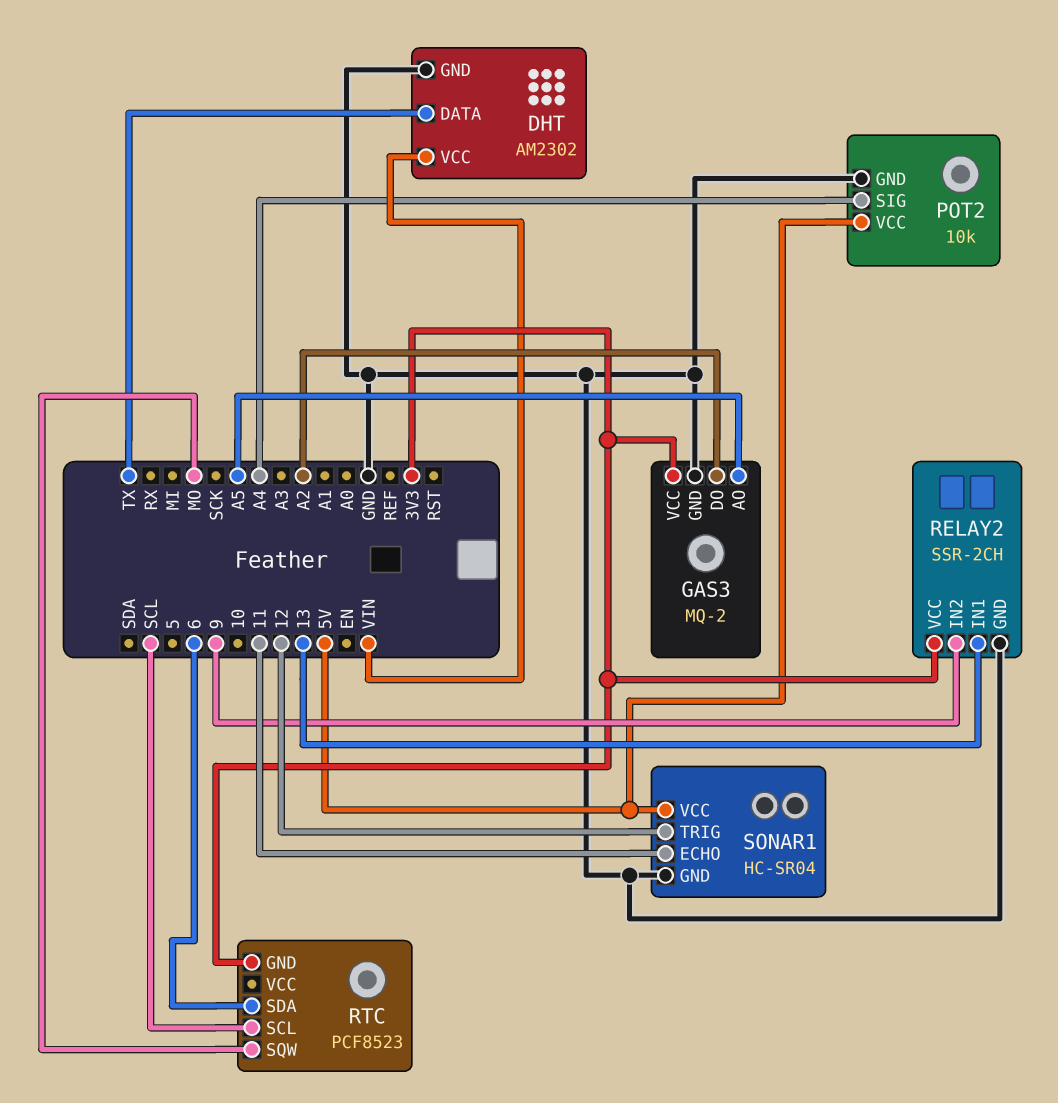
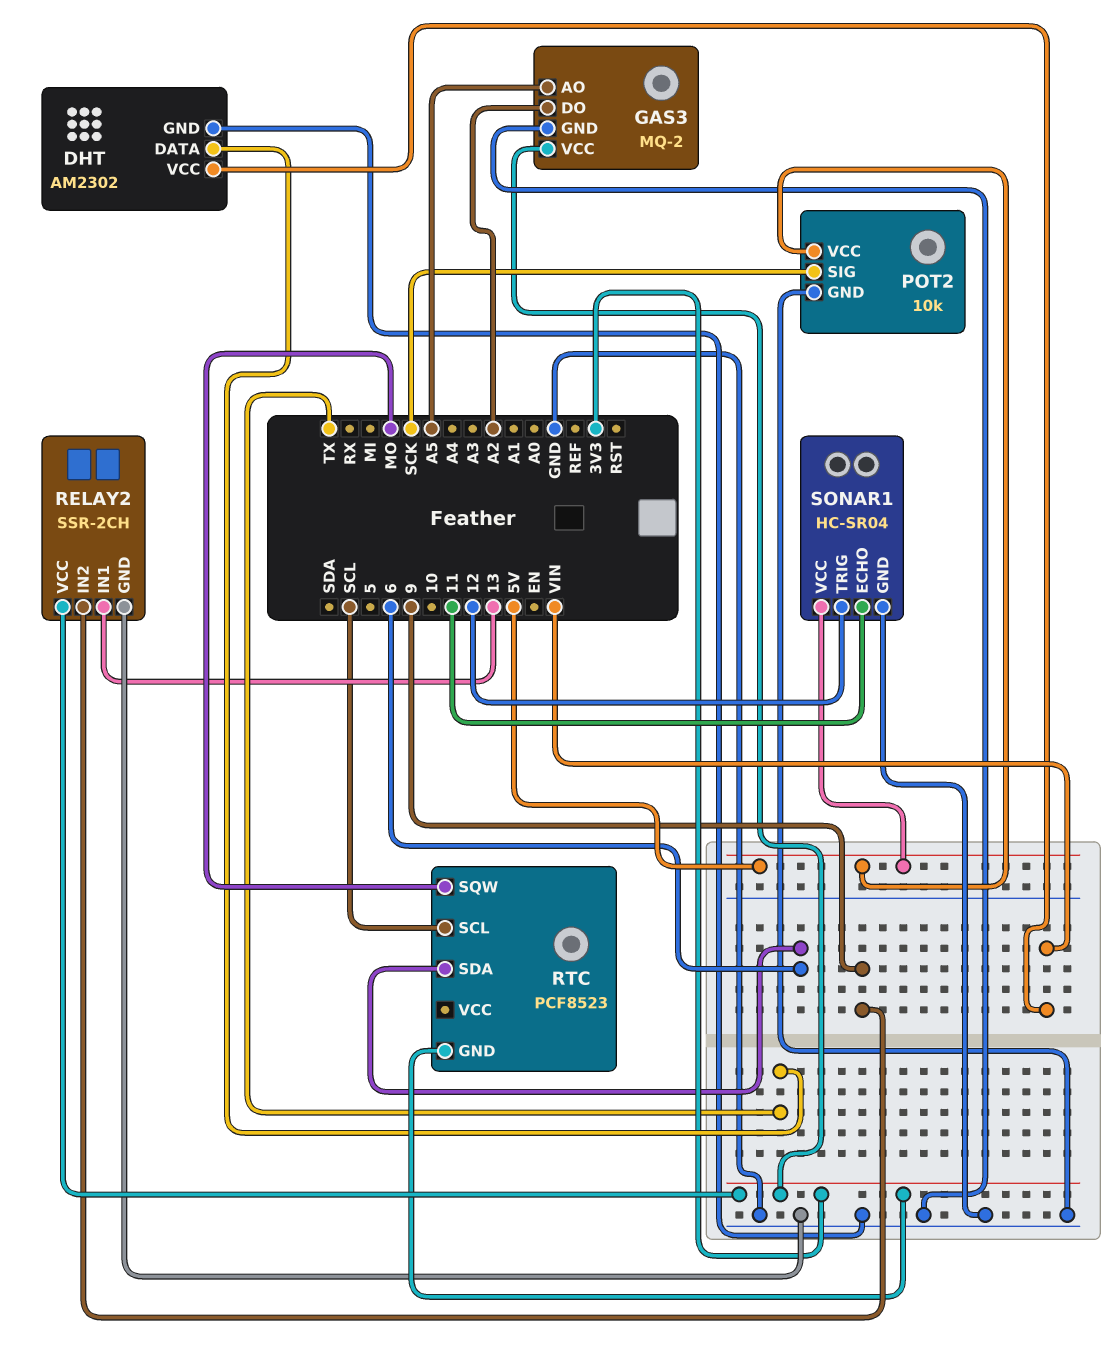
POT2 pin SIG: A4 -> SCK

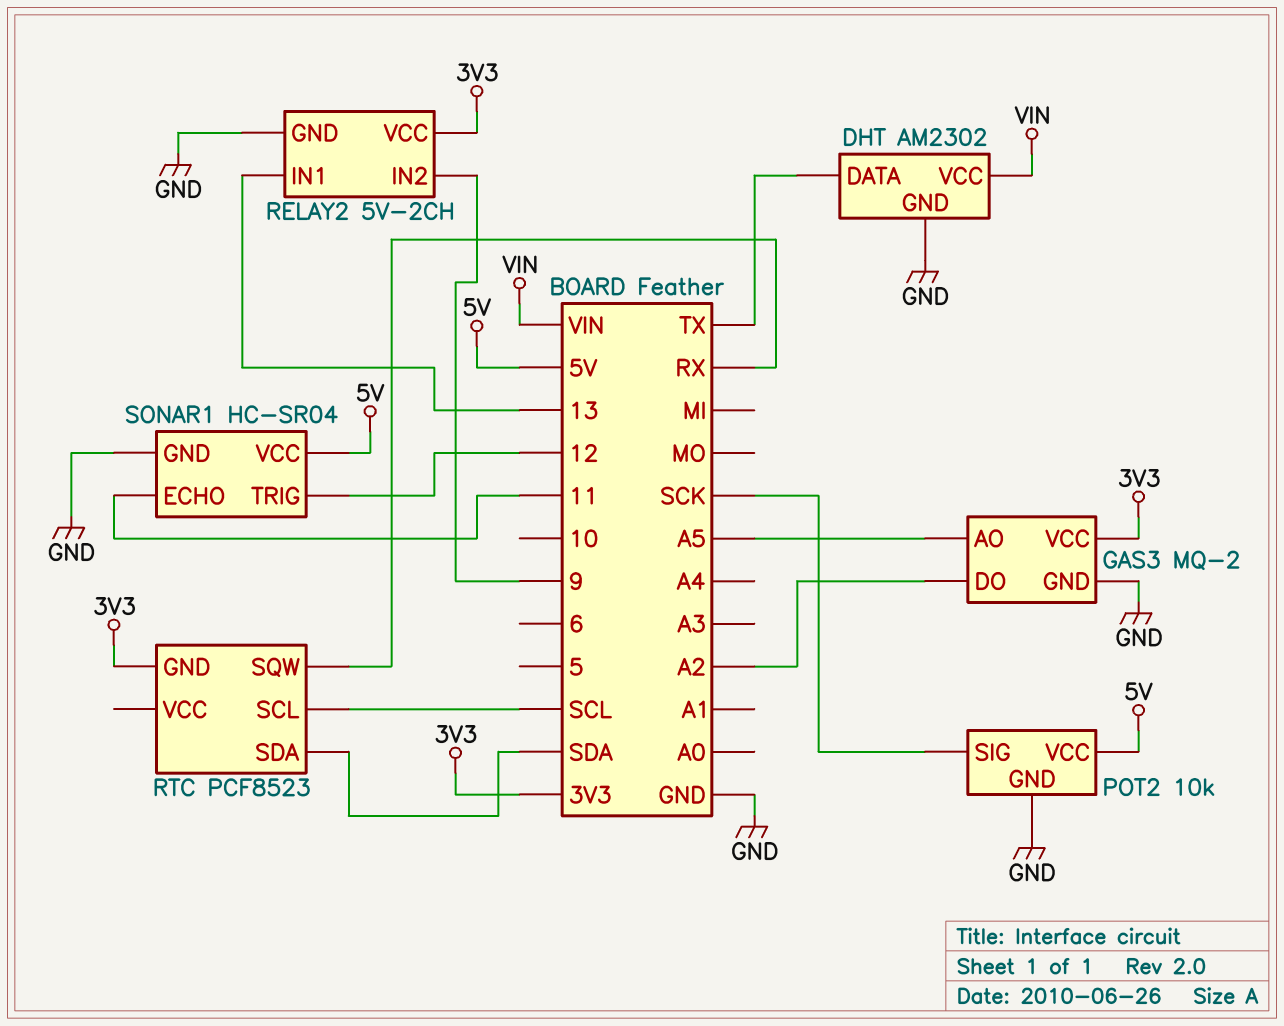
RELAY2: SSR-2CH -> 5V-2CH
RTC pin SDA: 6 -> SDA
RTC pin SQW: MO -> RX

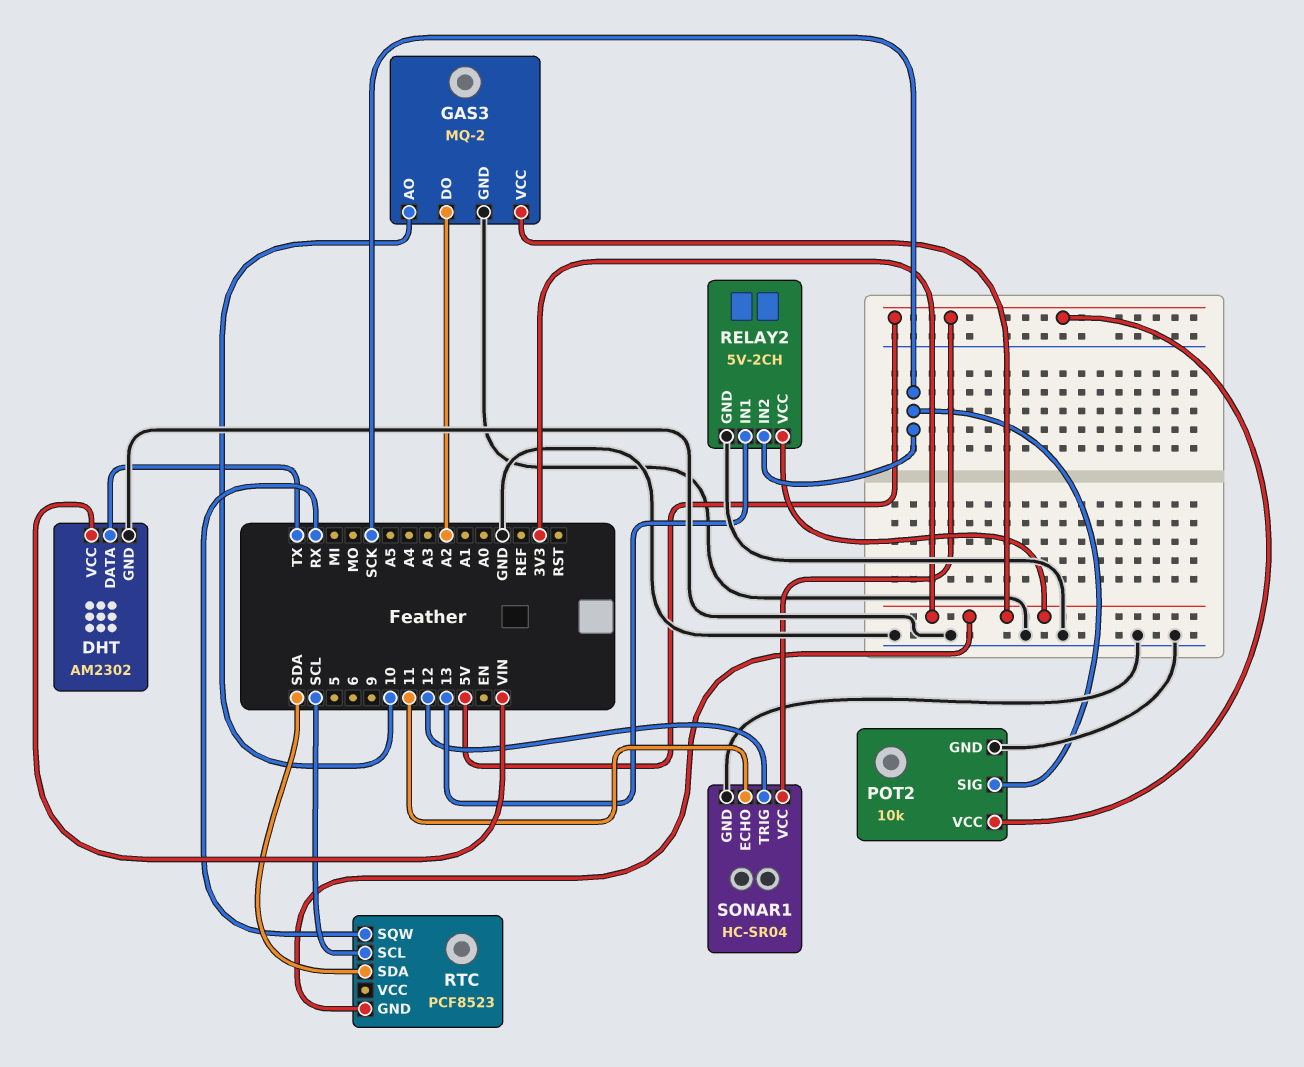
GAS3 pin AO: A5 -> 10
RELAY2 pin IN2: 9 -> SCK

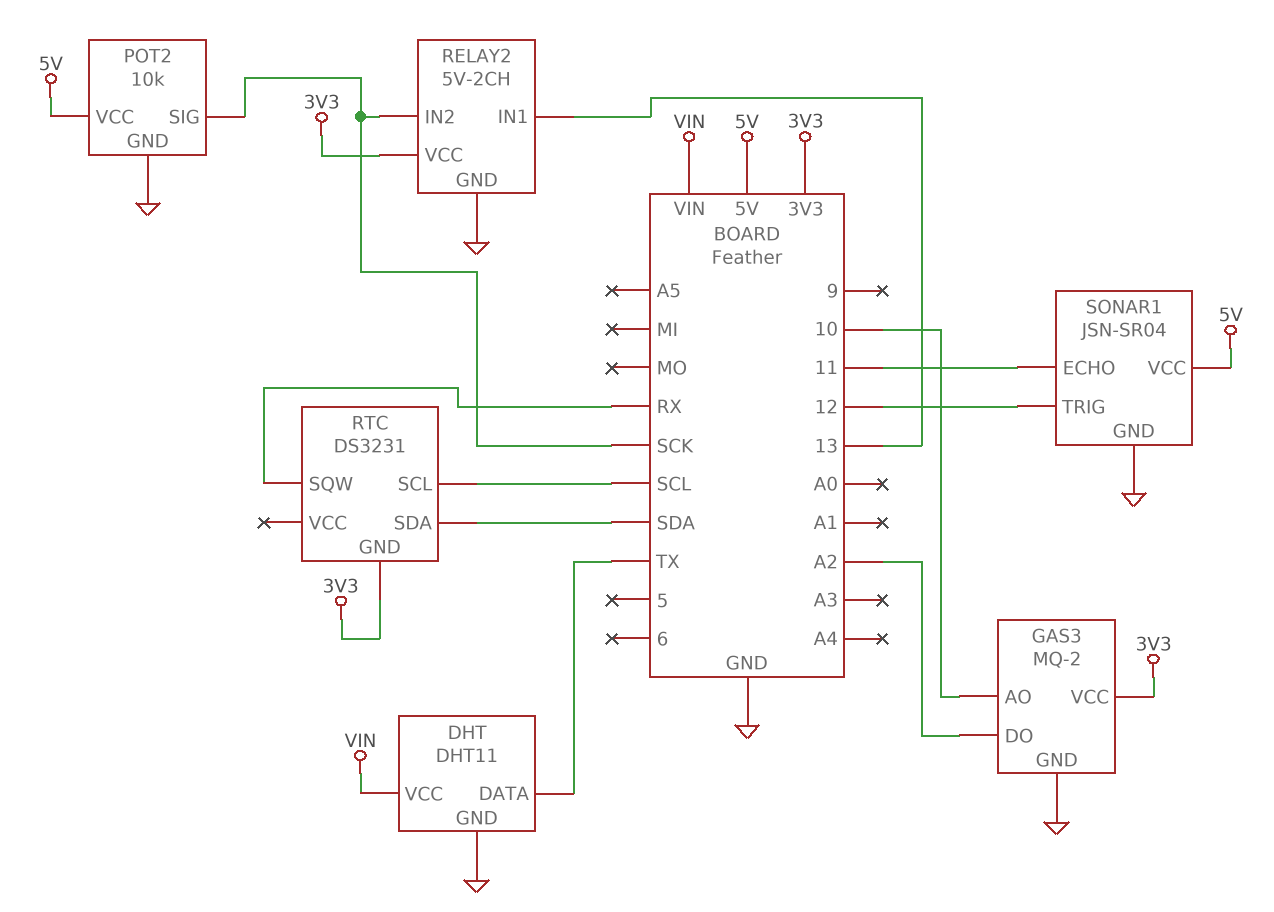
DHT: AM2302 -> DHT11
RTC: PCF8523 -> DS3231
SONAR1: HC-SR04 -> JSN-SR04

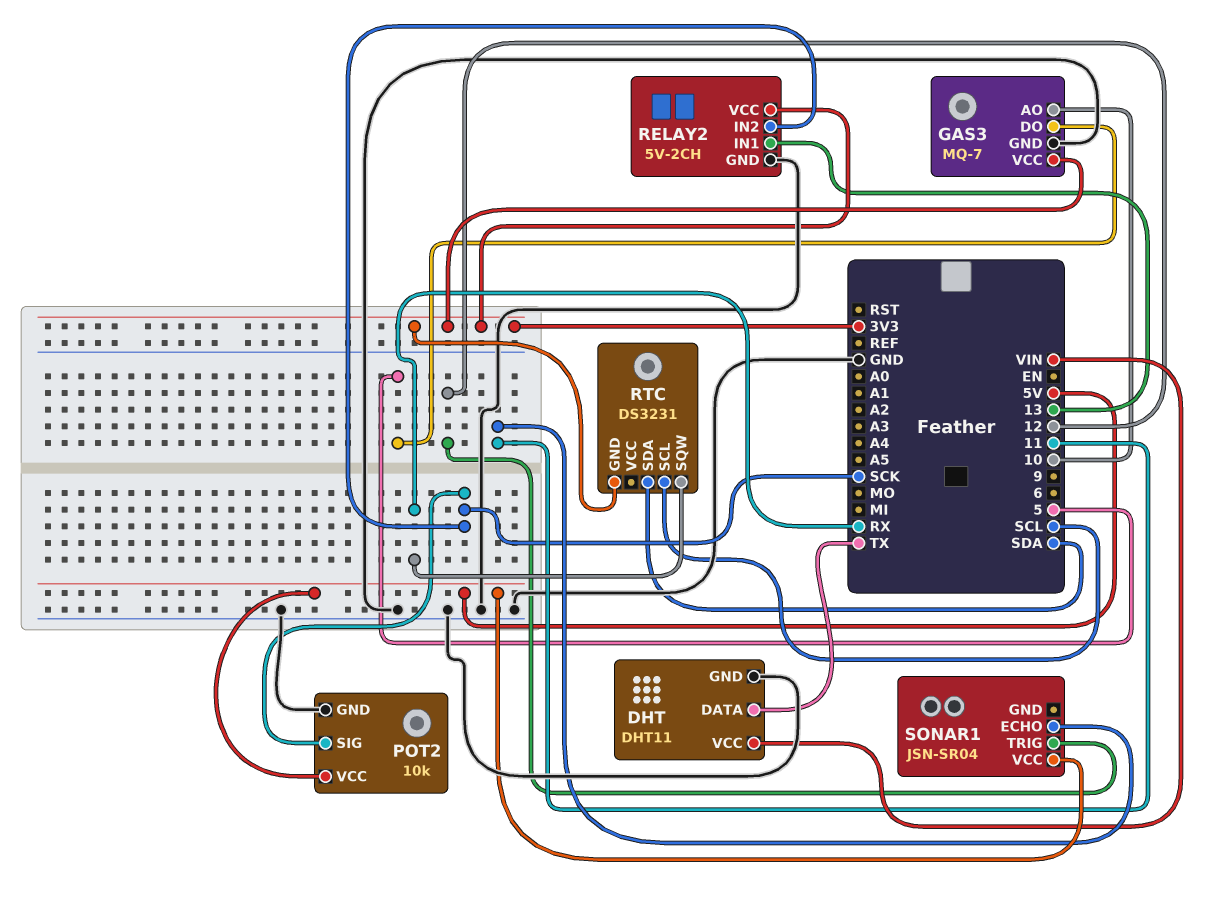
GAS3: MQ-2 -> MQ-7
GAS3 pin DO: A2 -> 5
SONAR1 pin GND: GND -> none

